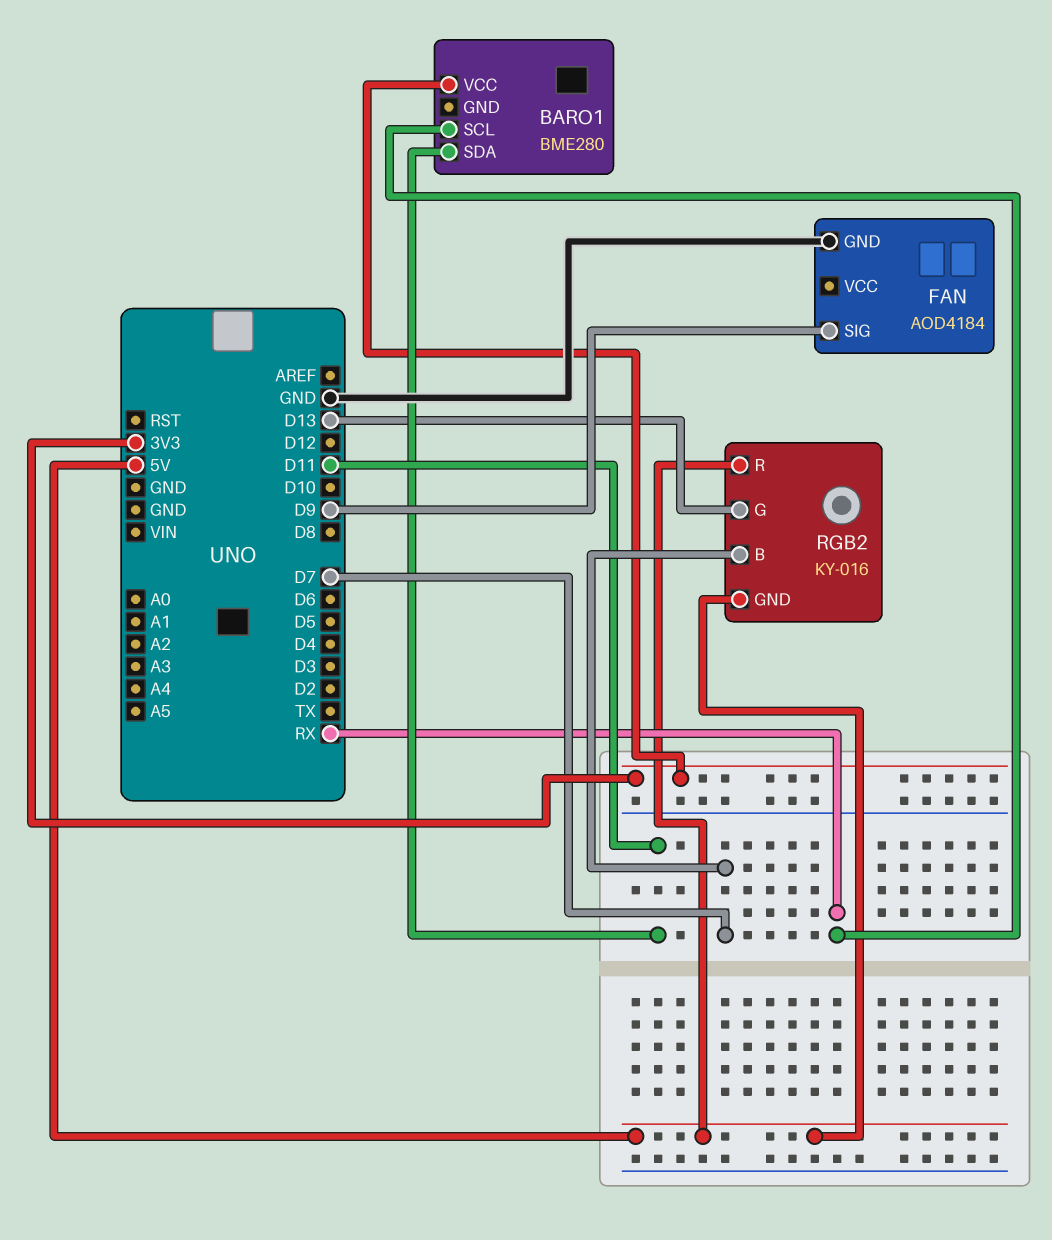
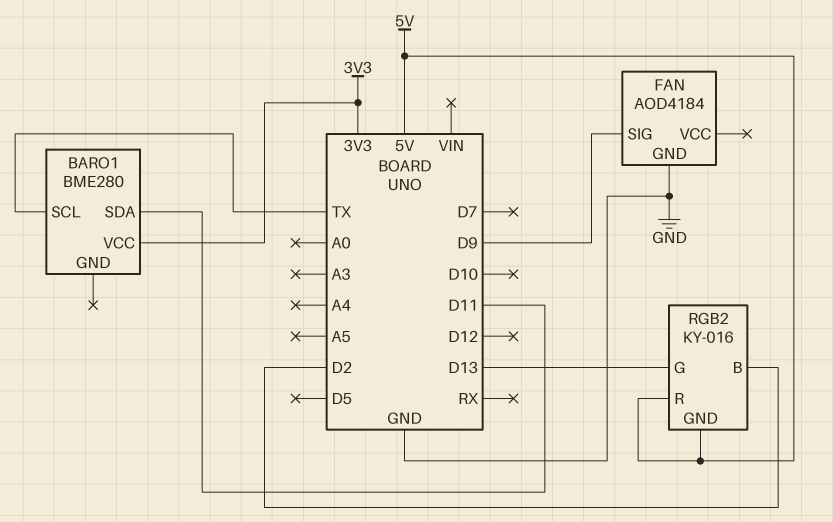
BARO1 pin SCL: RX -> TX
RGB2 pin B: D7 -> D2

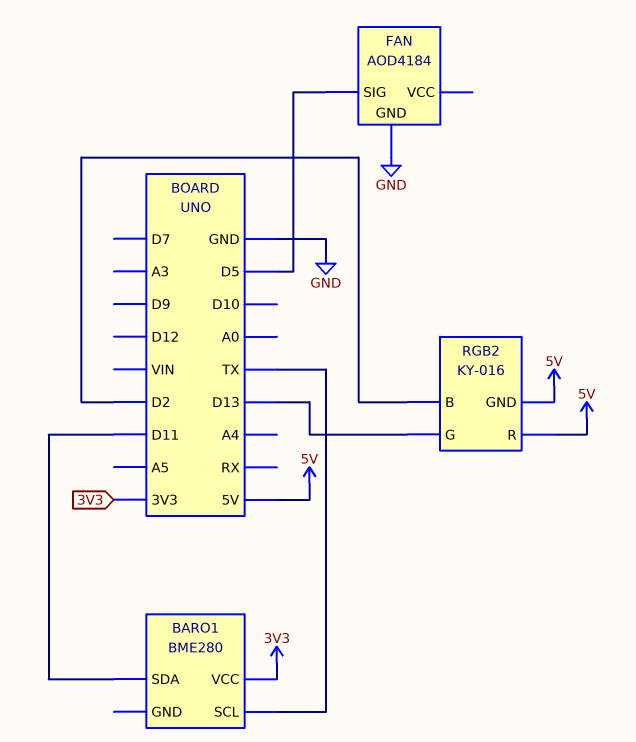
FAN pin SIG: D9 -> D5

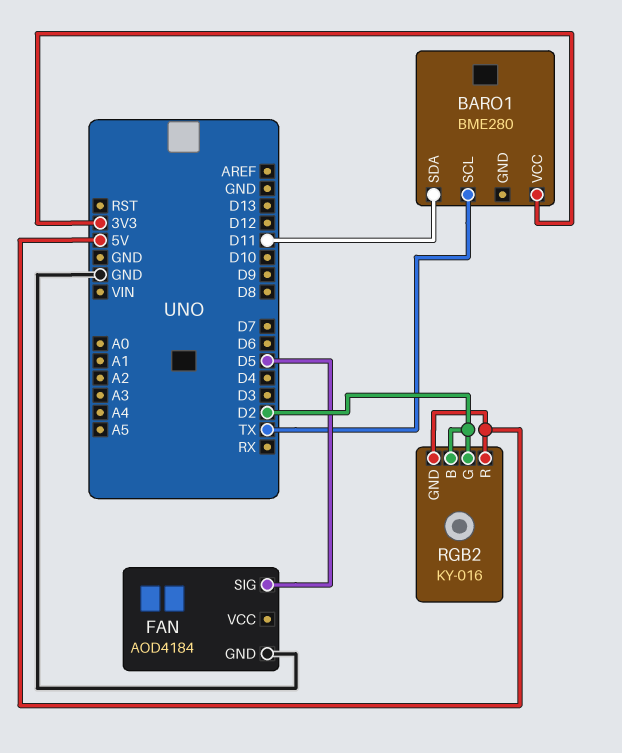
RGB2 pin G: D13 -> D2

